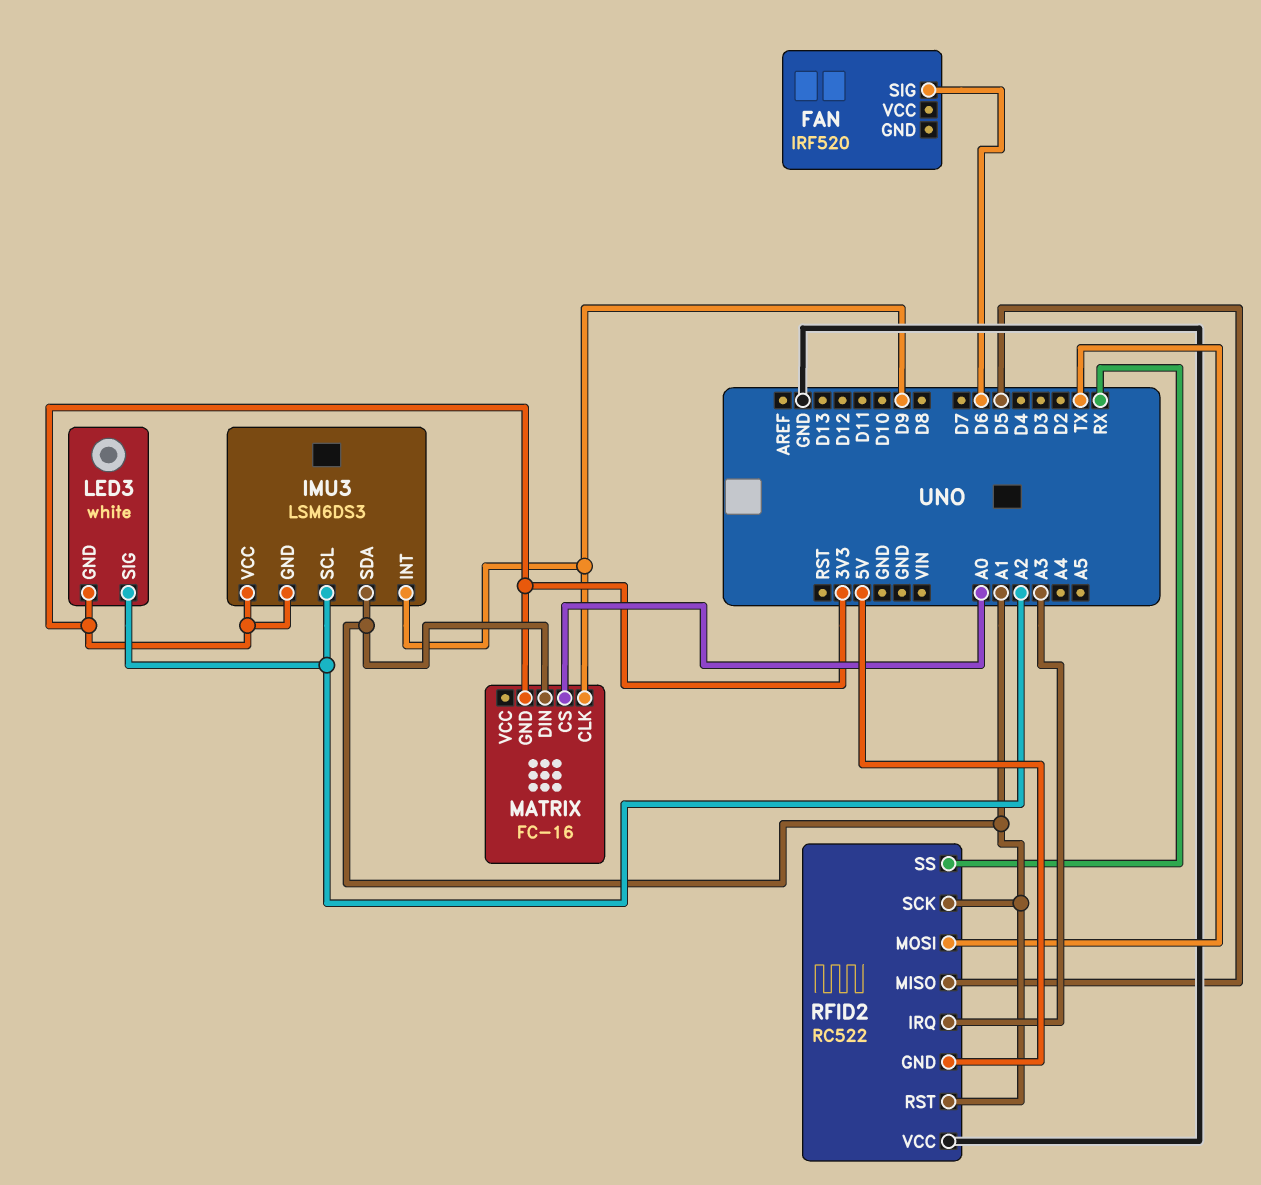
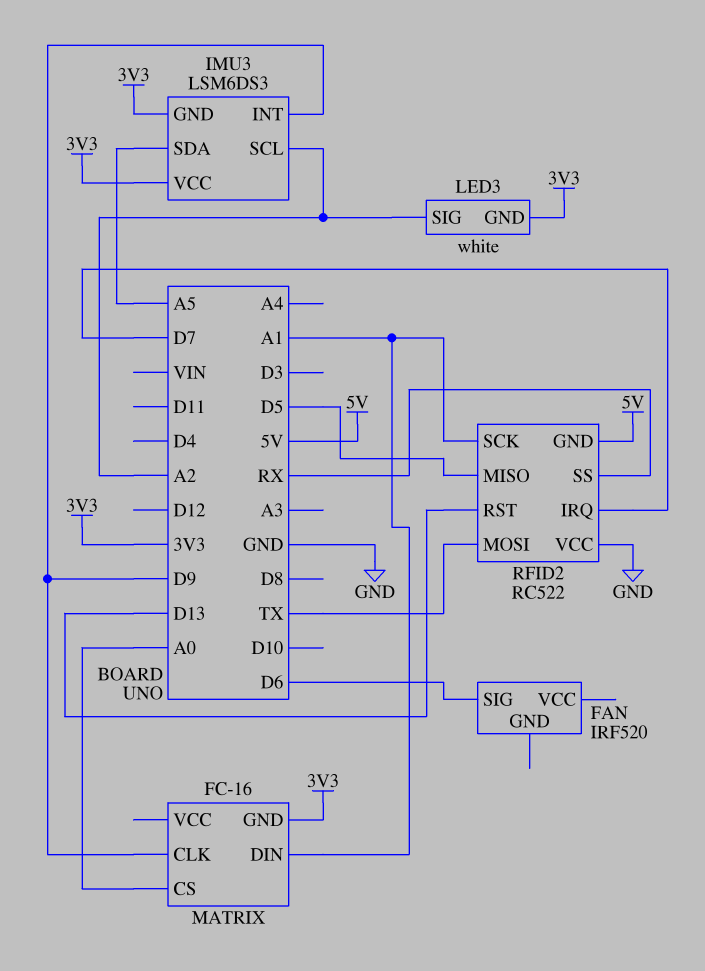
IMU3 pin SDA: A1 -> A5
RFID2 pin IRQ: A3 -> D7
RFID2 pin RST: A1 -> D13

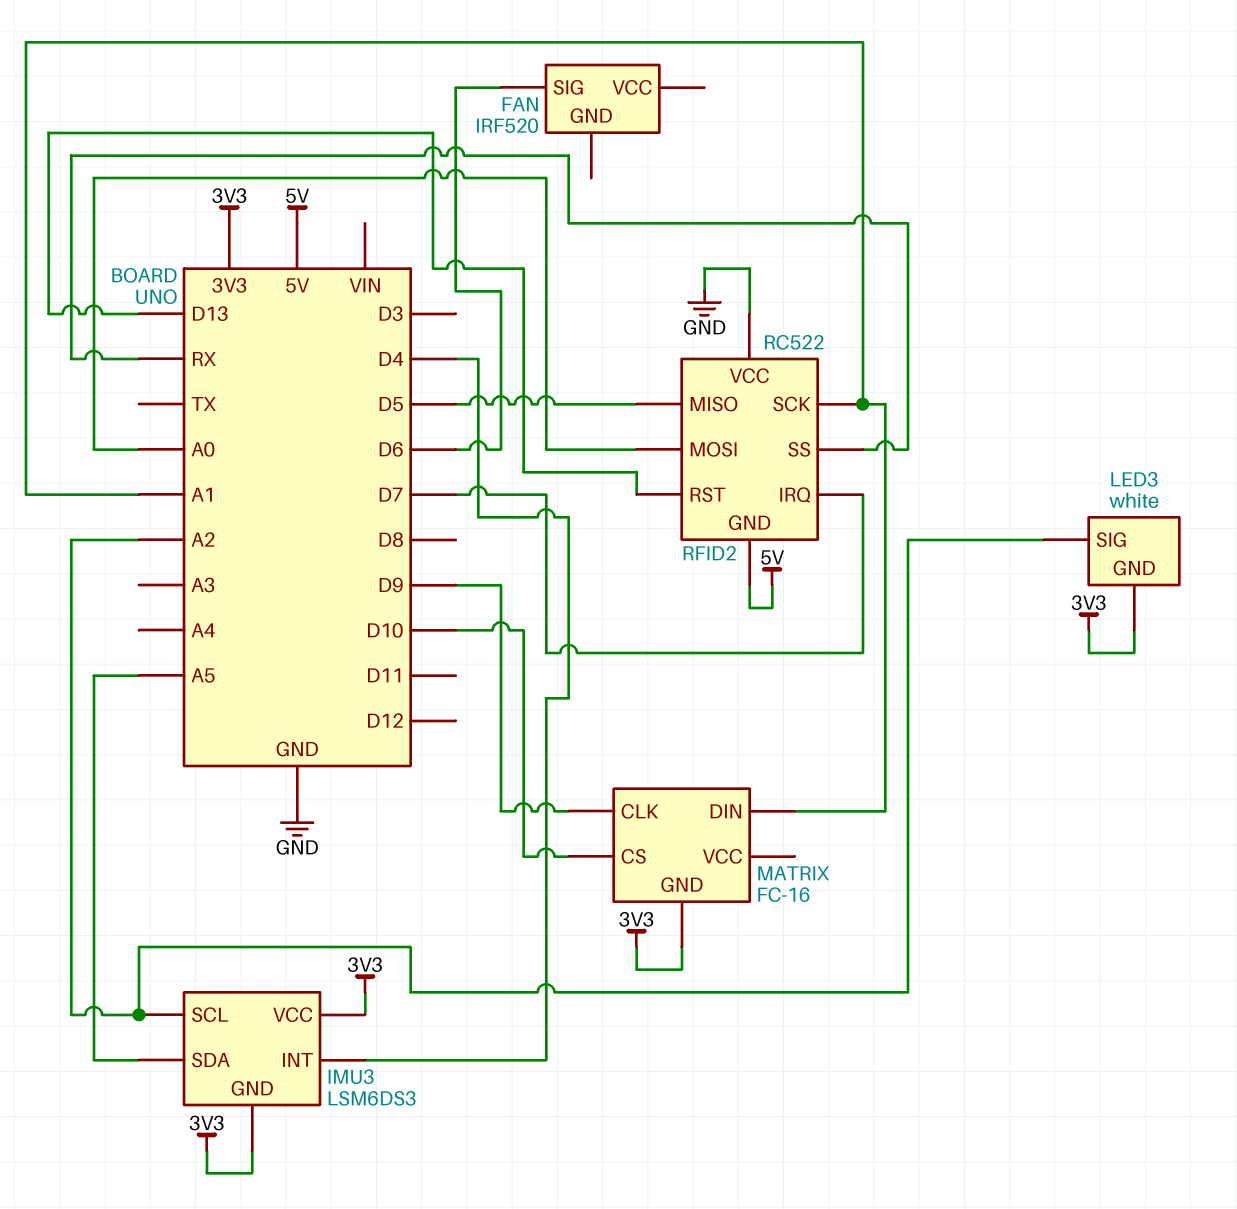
IMU3 pin INT: D9 -> D4
MATRIX pin CS: A0 -> D10
RFID2 pin MOSI: TX -> A0

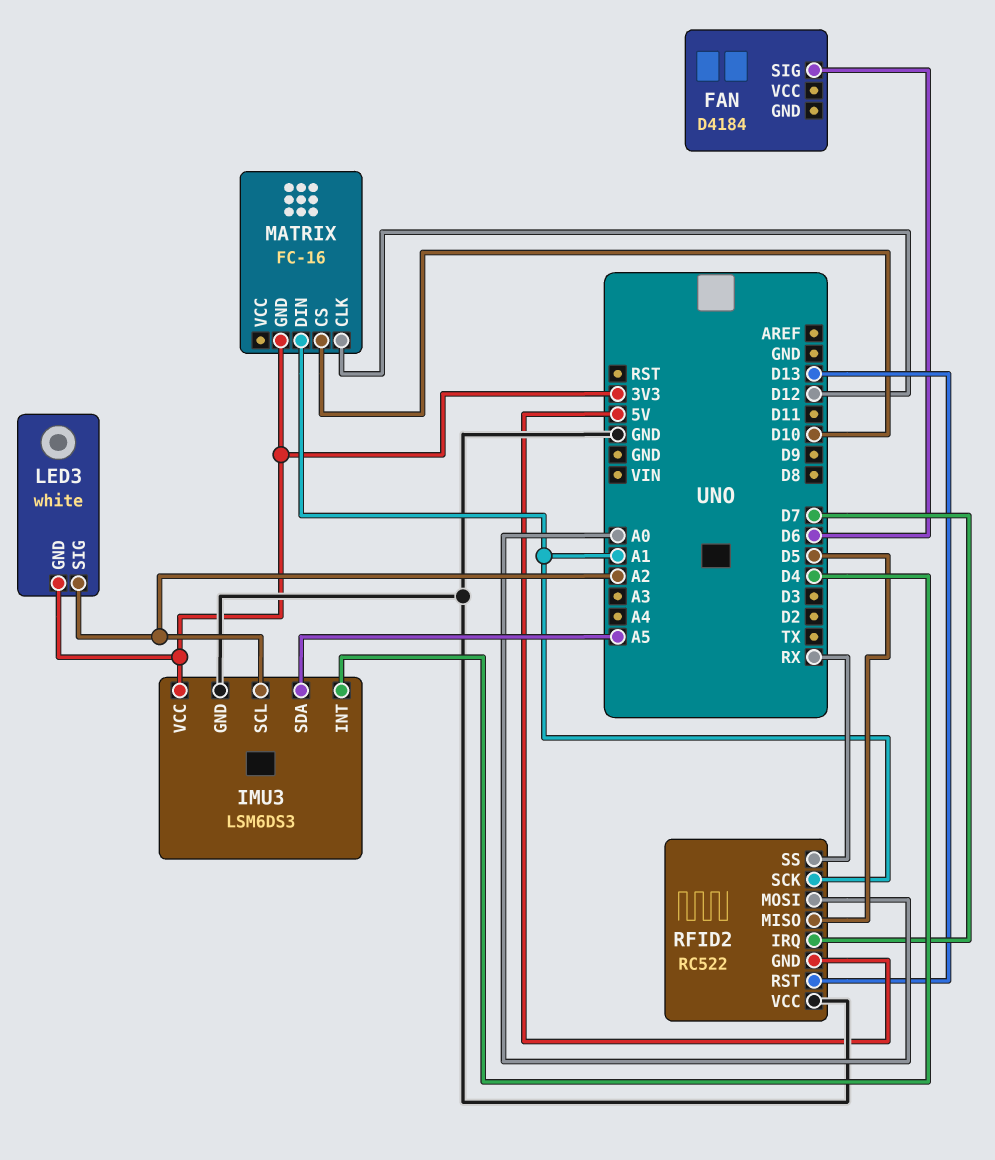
FAN: IRF520 -> D4184
IMU3 pin GND: 3V3 -> GND
MATRIX pin CLK: D9 -> D12

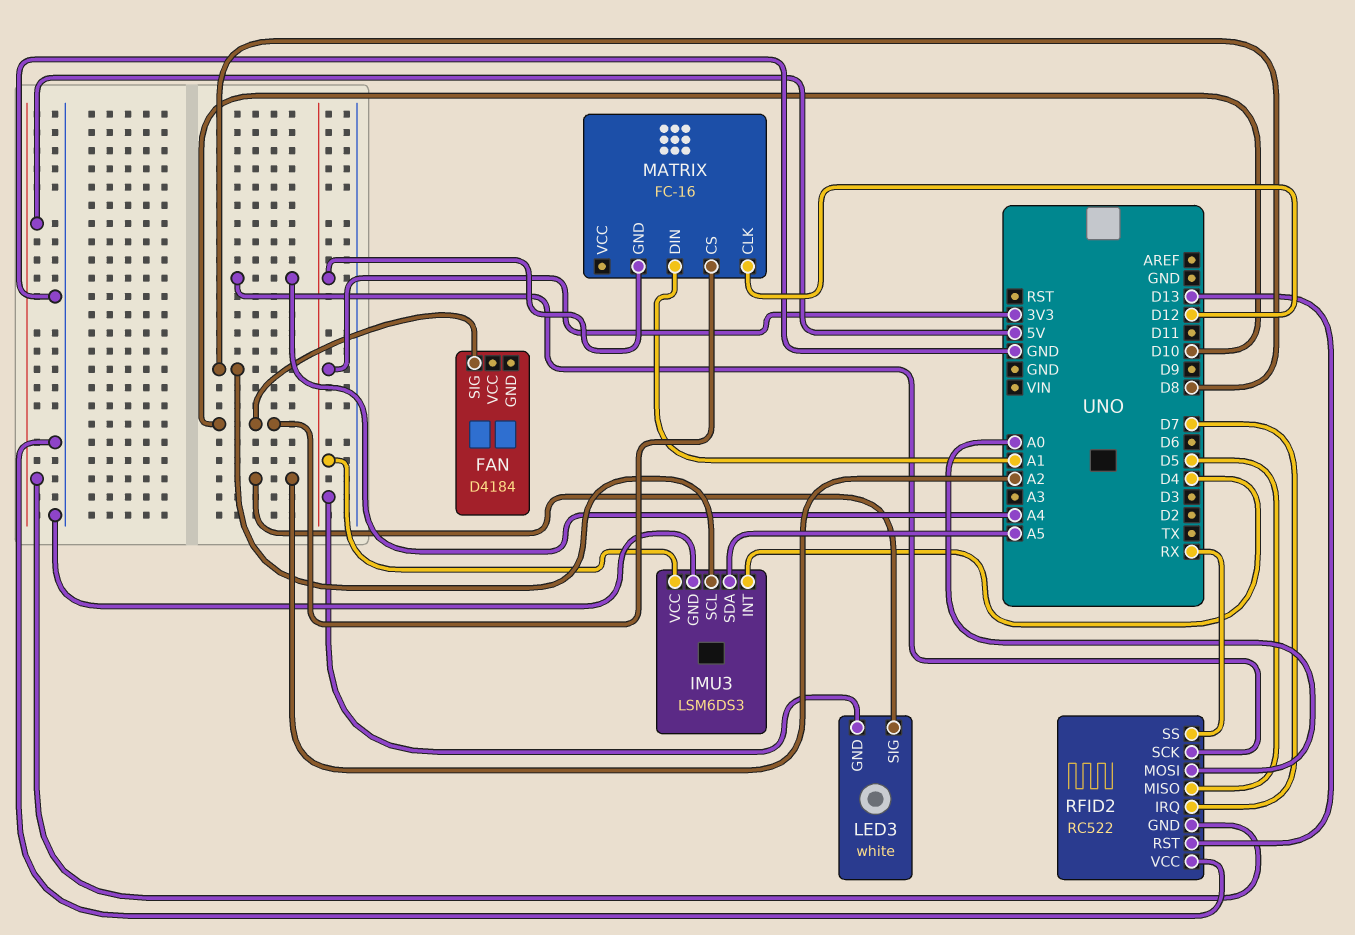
FAN pin SIG: D6 -> D10
IMU3 pin SCL: A2 -> D8
RFID2 pin SCK: A1 -> A4

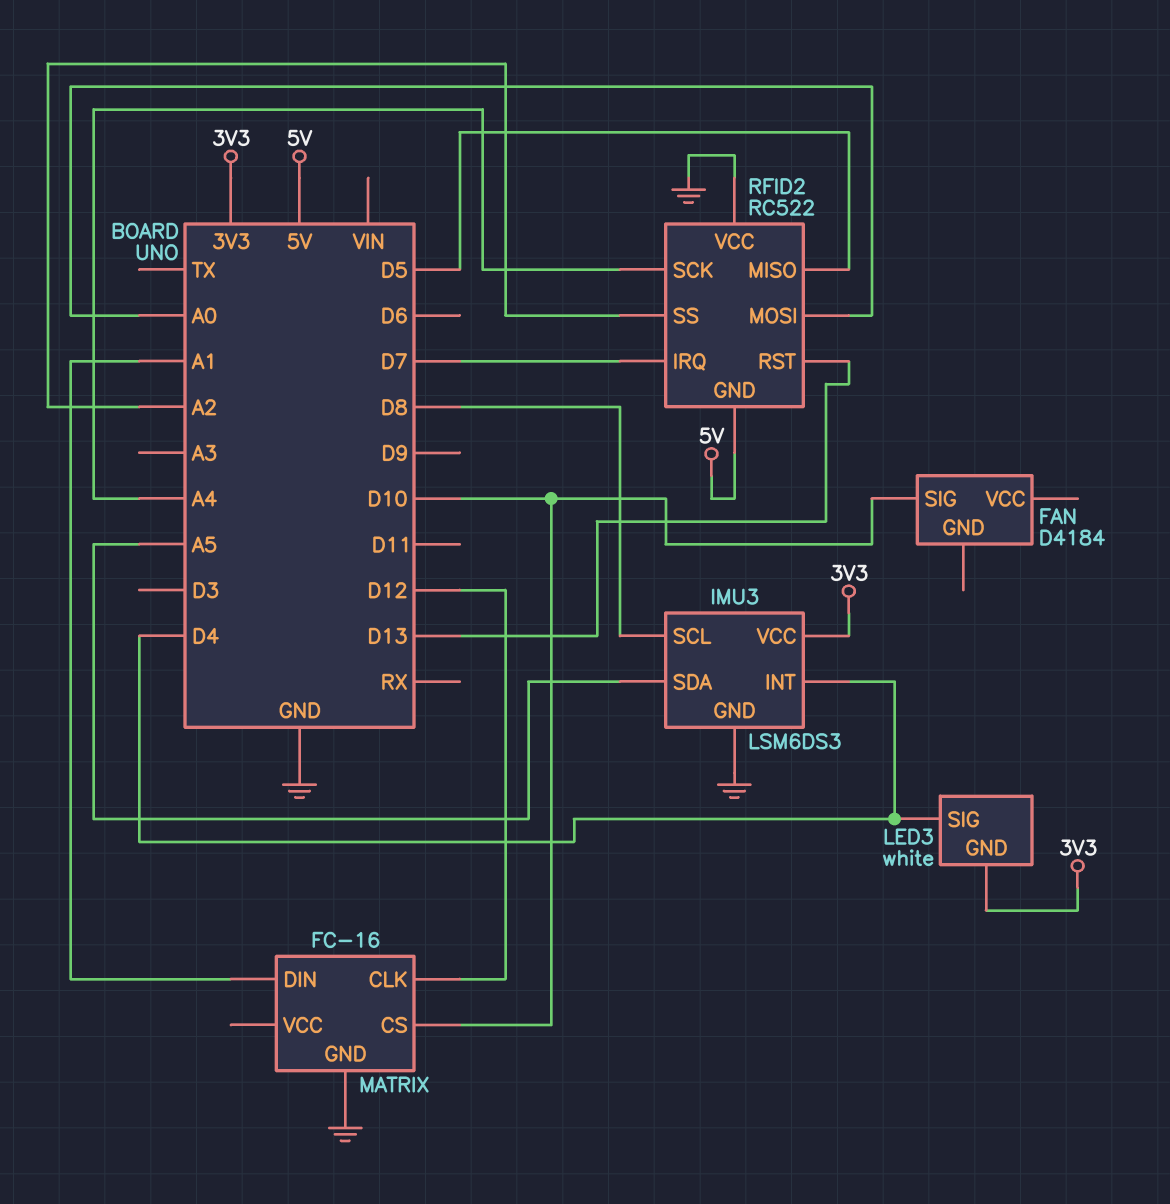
LED3 pin SIG: A2 -> D4
MATRIX pin GND: 3V3 -> GND
RFID2 pin SS: RX -> A2

